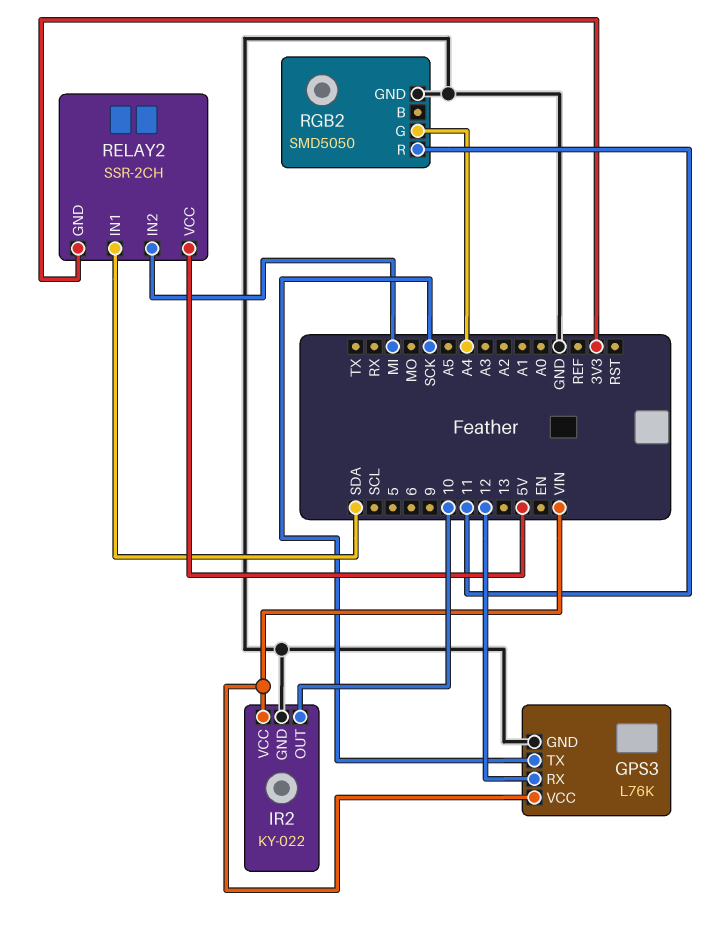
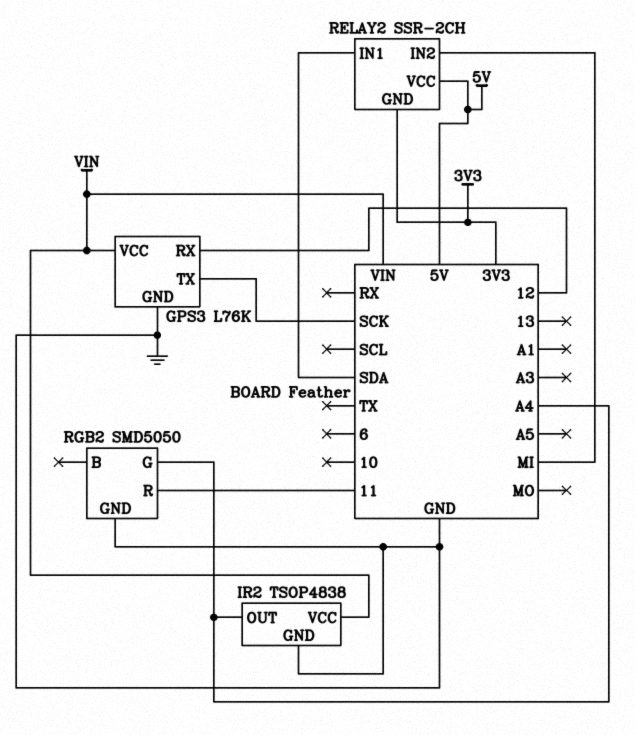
IR2: KY-022 -> TSOP4838
IR2 pin OUT: 10 -> A4

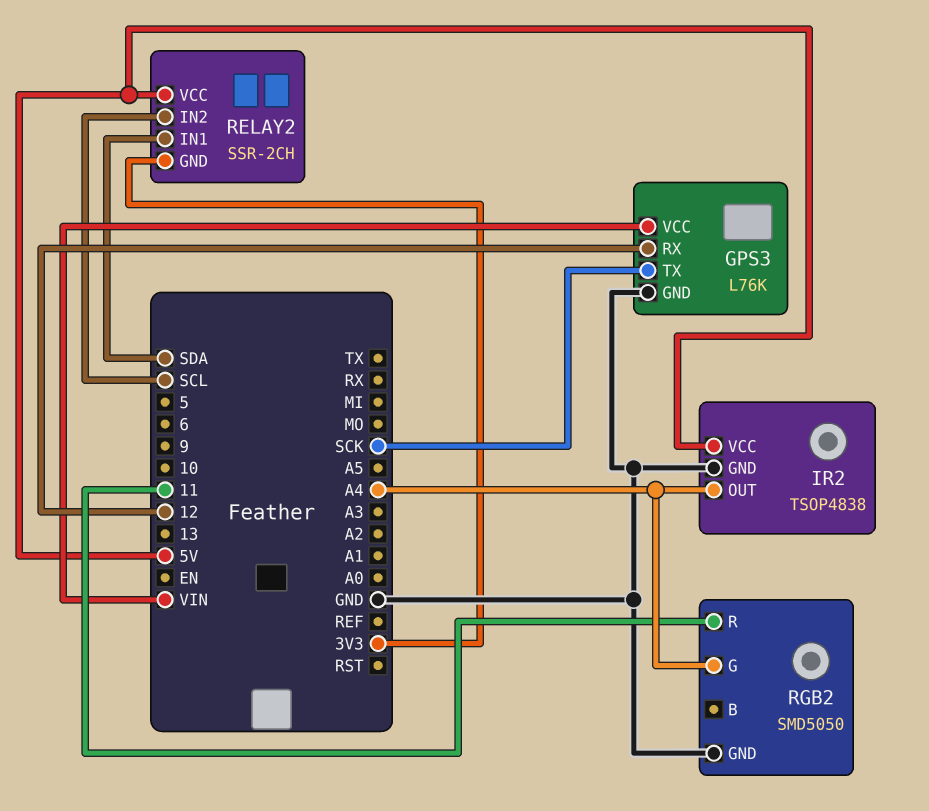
IR2 pin VCC: VIN -> 5V
RELAY2 pin IN2: MI -> SCL

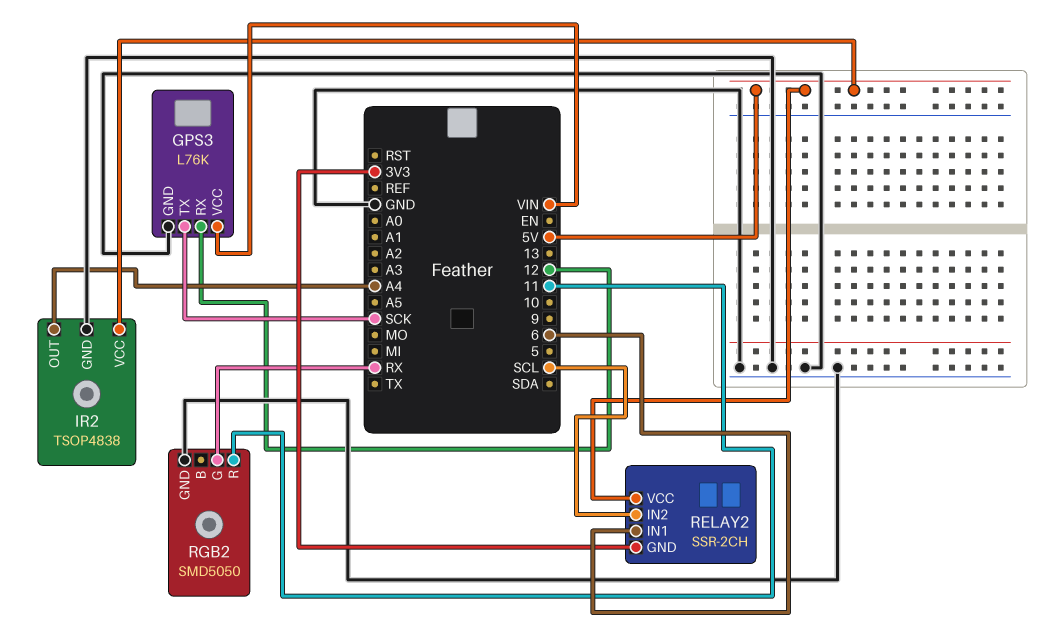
RELAY2 pin IN1: SDA -> 6
RGB2 pin G: A4 -> RX

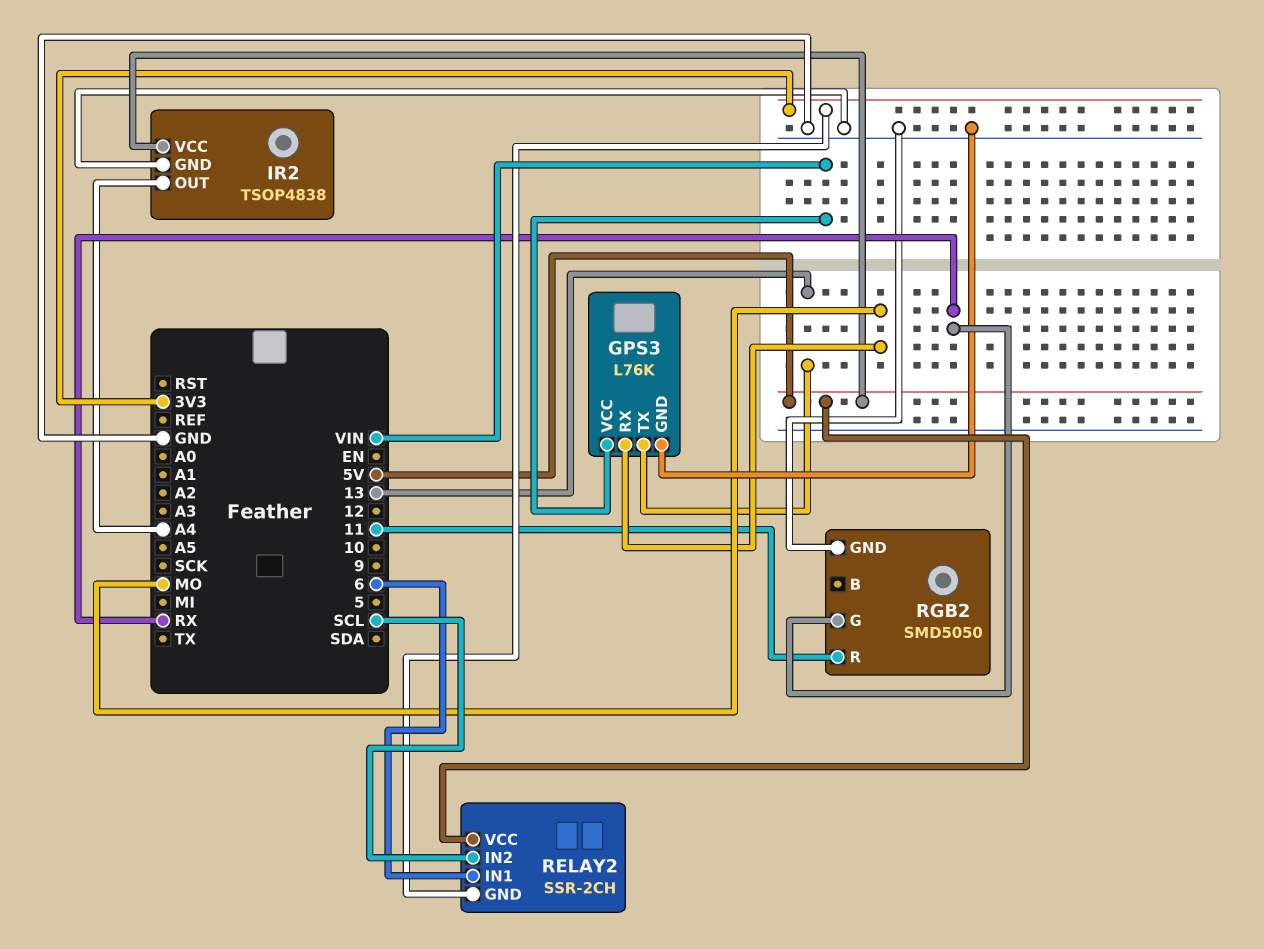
GPS3 pin RX: 12 -> MO
GPS3 pin TX: SCK -> 13

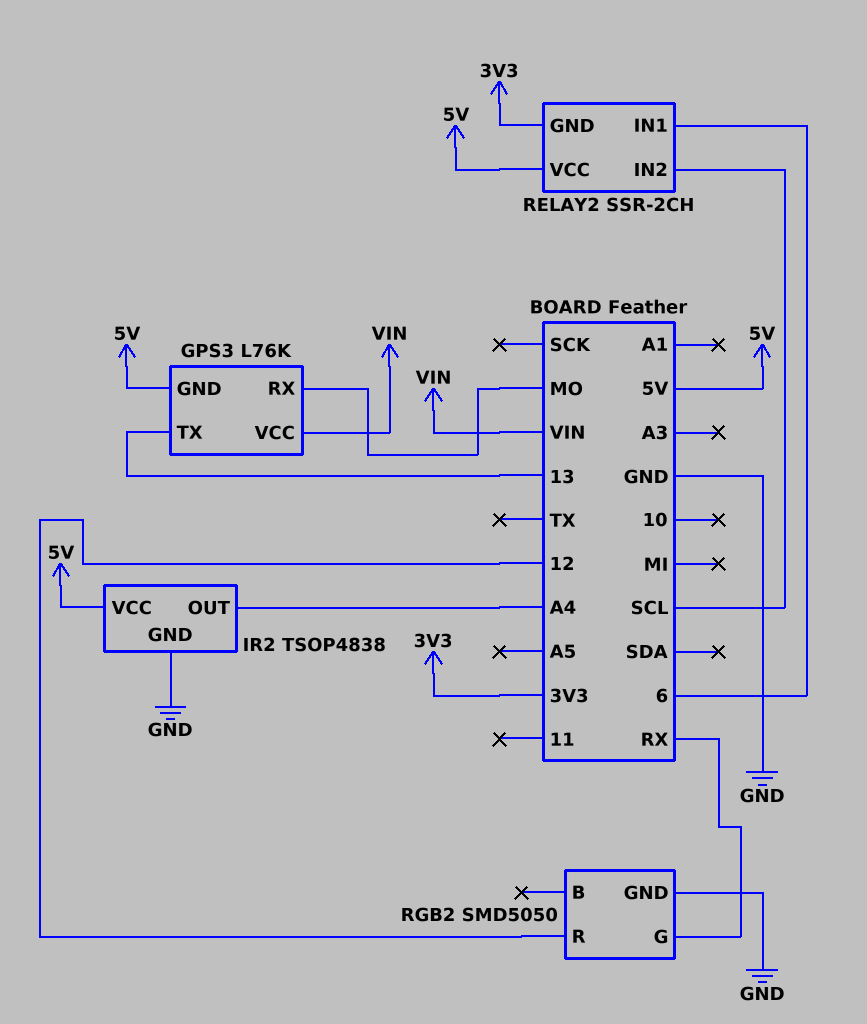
GPS3 pin GND: GND -> 5V
RGB2 pin R: 11 -> 12

